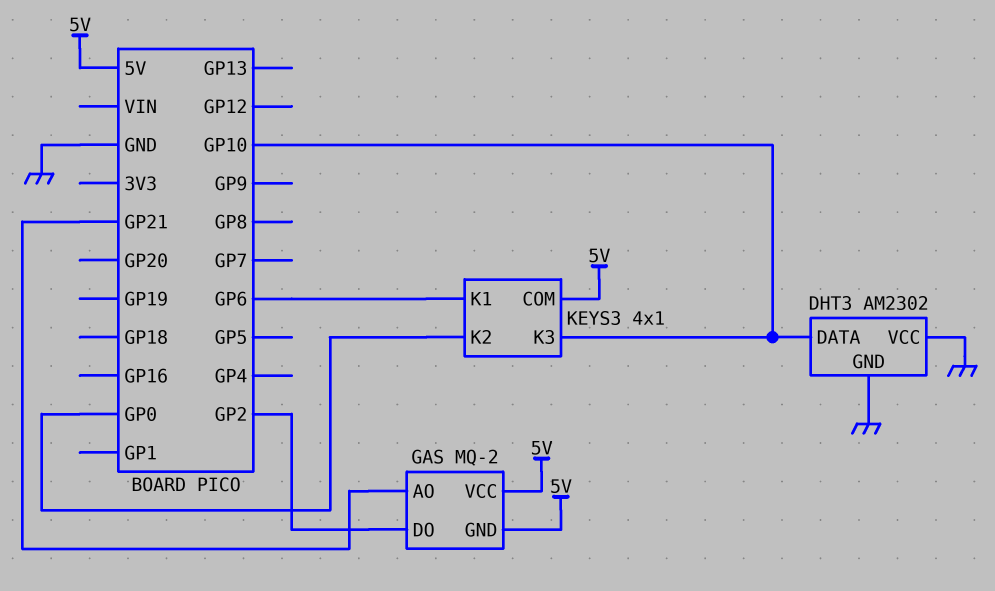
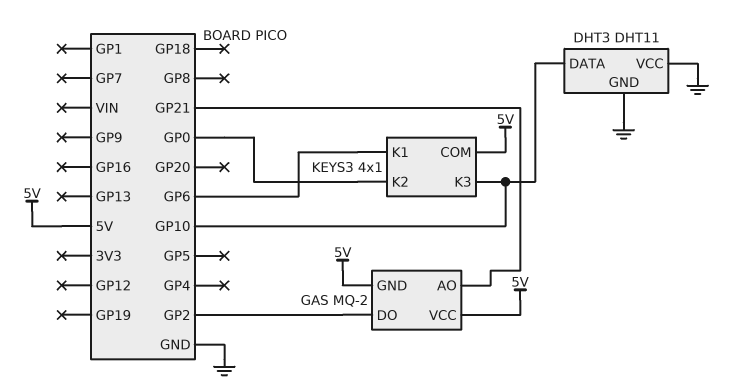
DHT3: AM2302 -> DHT11

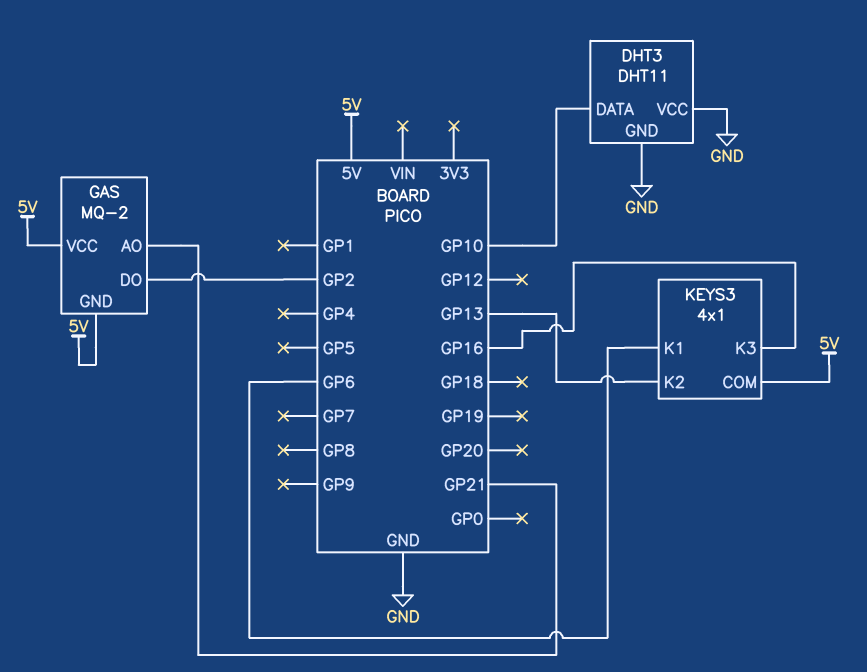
KEYS3 pin K2: GP0 -> GP13
KEYS3 pin K3: GP10 -> GP16

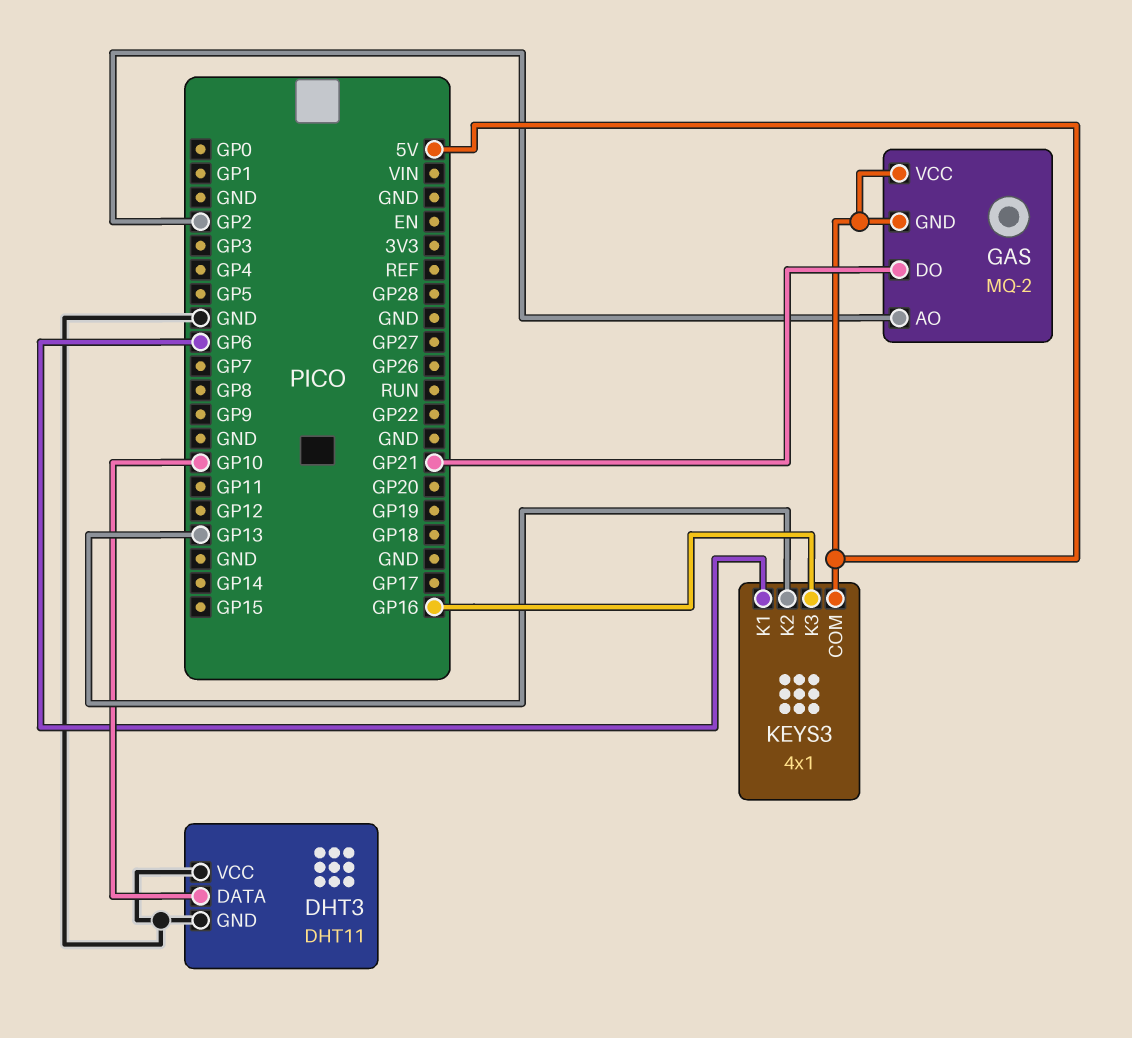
GAS pin AO: GP21 -> GP2
GAS pin DO: GP2 -> GP21

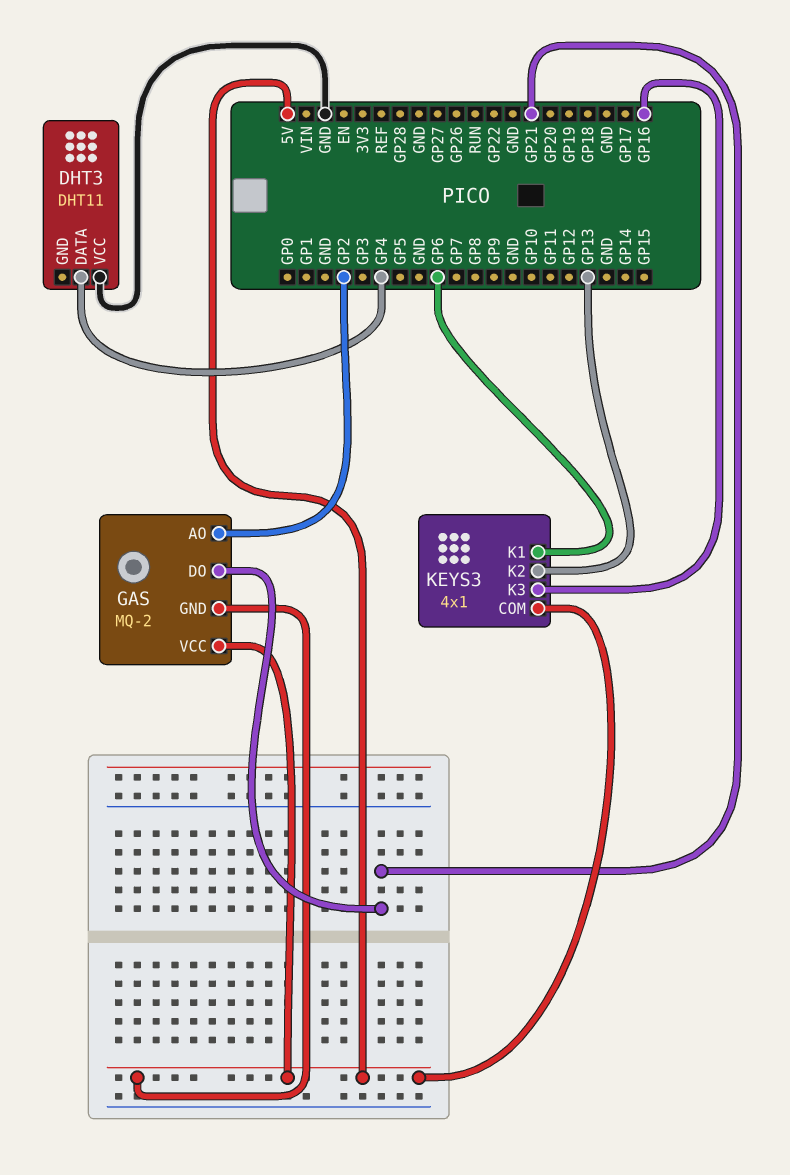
DHT3 pin DATA: GP10 -> GP4
DHT3 pin GND: GND -> none

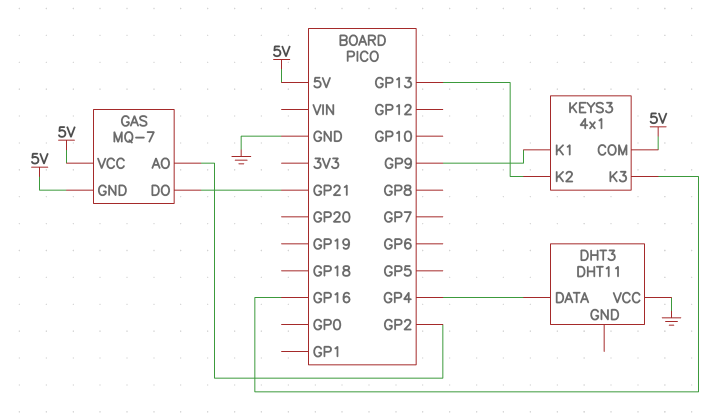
GAS: MQ-2 -> MQ-7
KEYS3 pin K1: GP6 -> GP9

